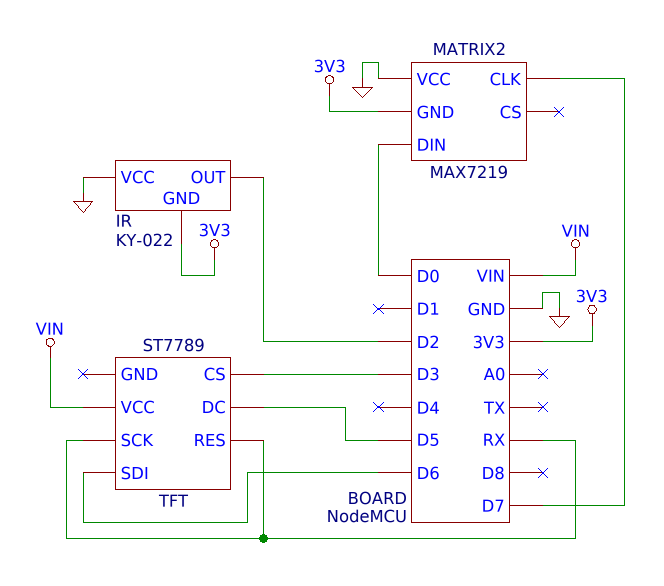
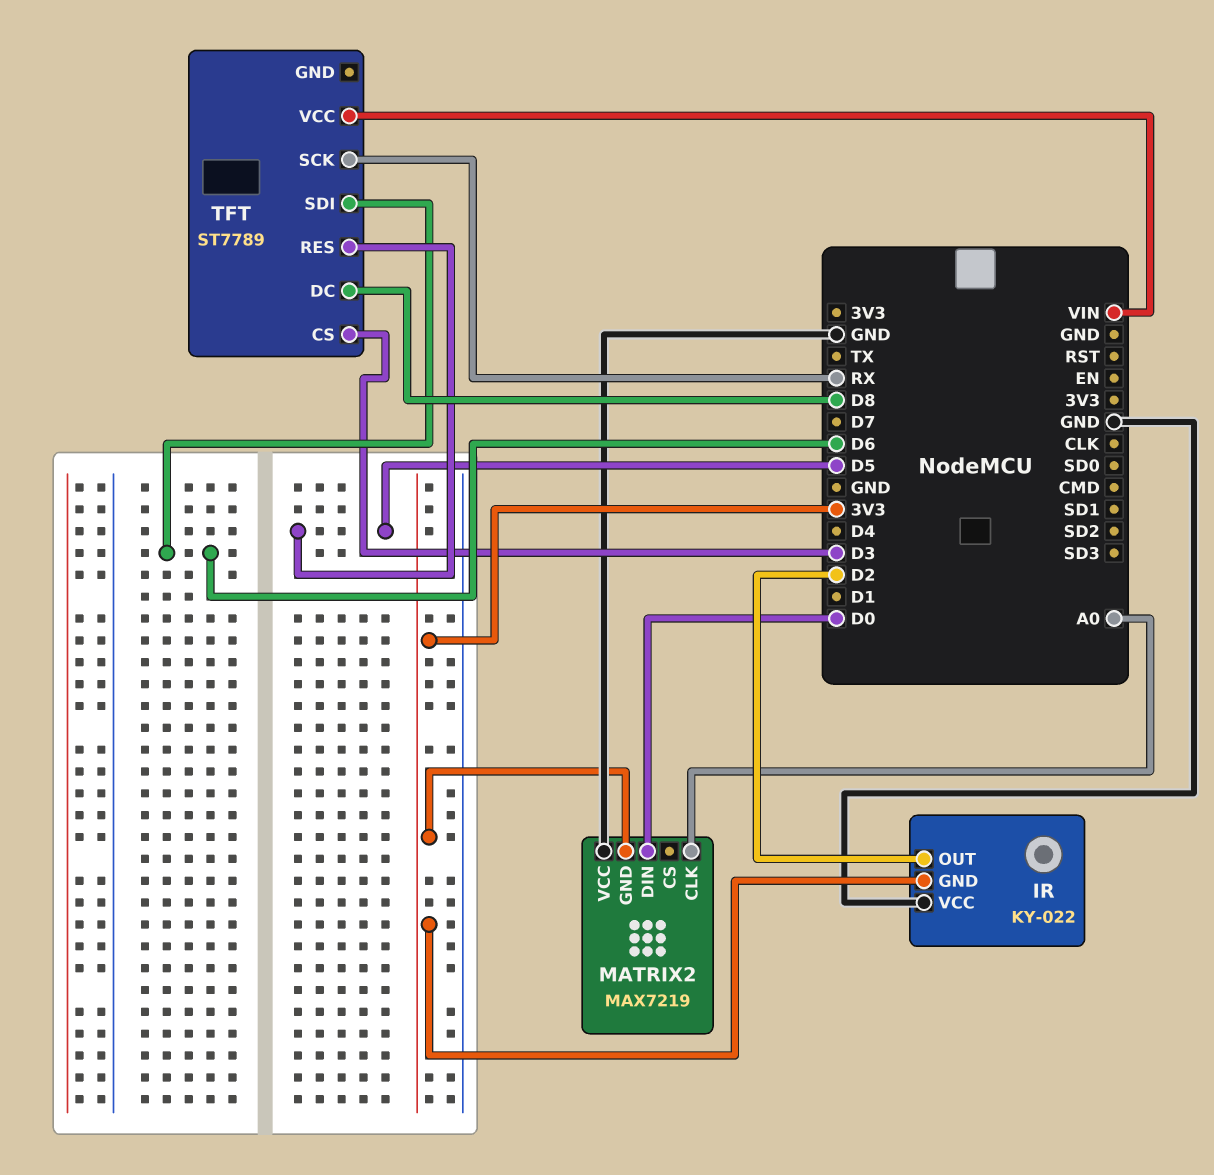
MATRIX2 pin CLK: D7 -> A0
TFT pin DC: D5 -> D8
TFT pin RES: RX -> D5

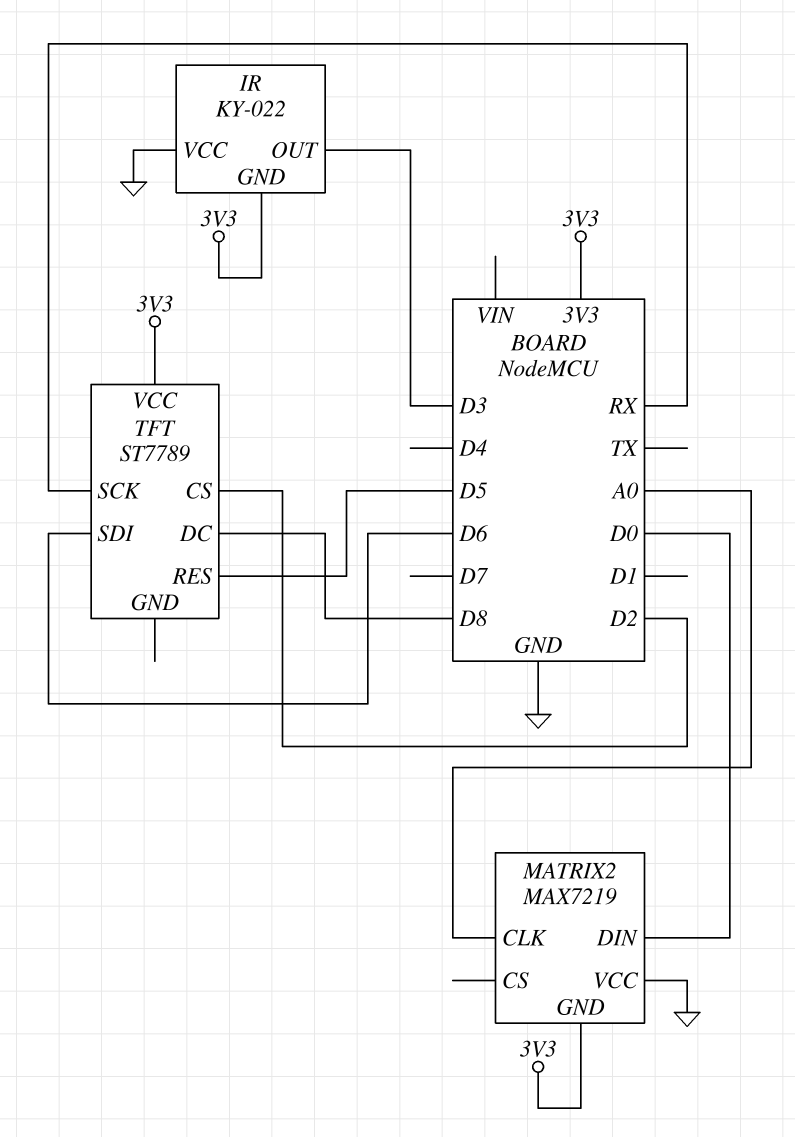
IR pin OUT: D2 -> D3
TFT pin CS: D3 -> D2
TFT pin VCC: VIN -> 3V3

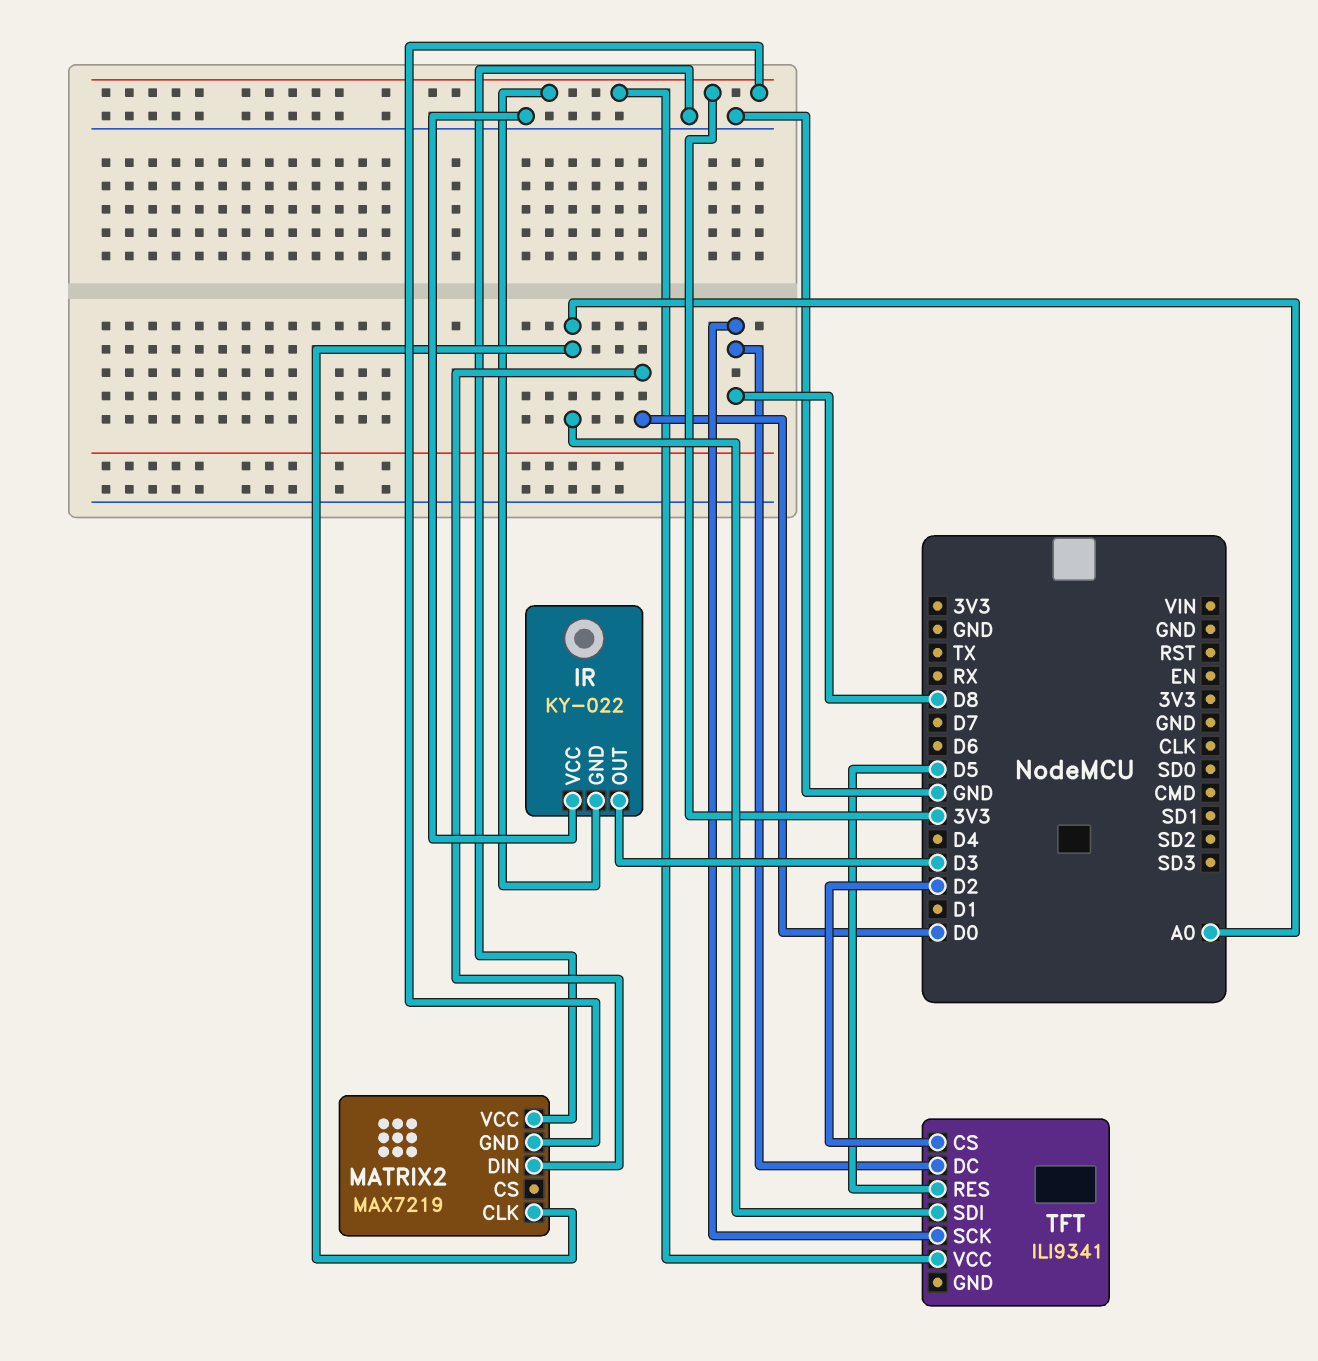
TFT: ST7789 -> ILI9341
TFT pin SCK: RX -> D8
TFT pin SDI: D6 -> A0

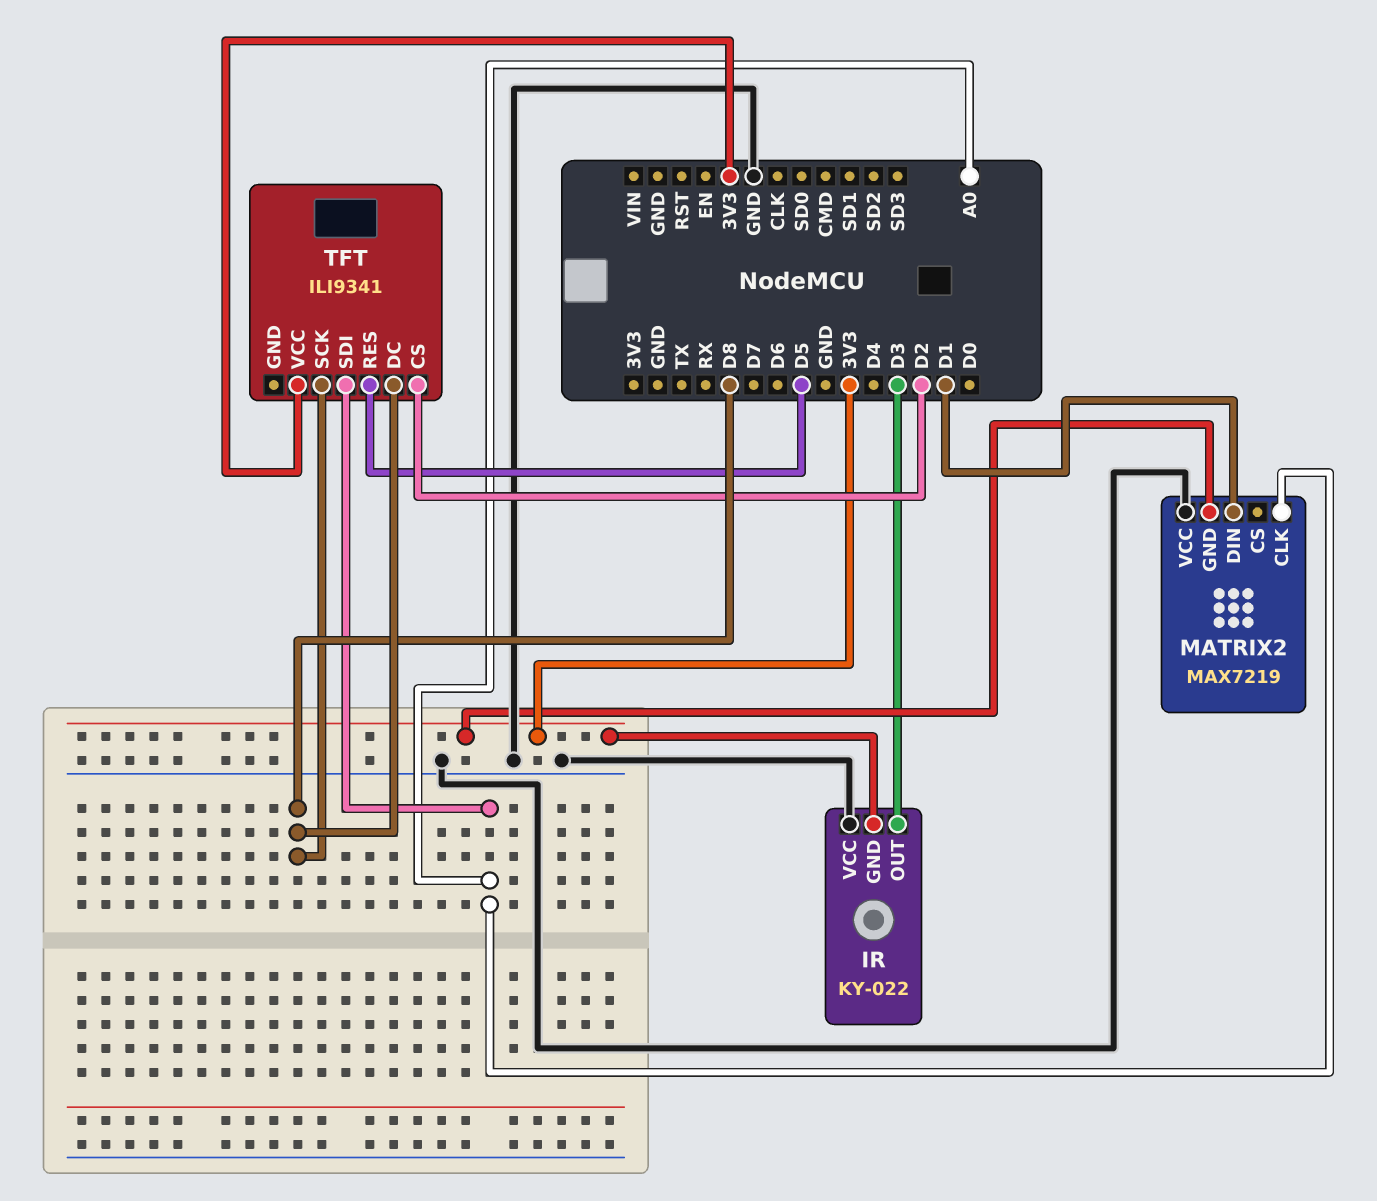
MATRIX2 pin DIN: D0 -> D1

